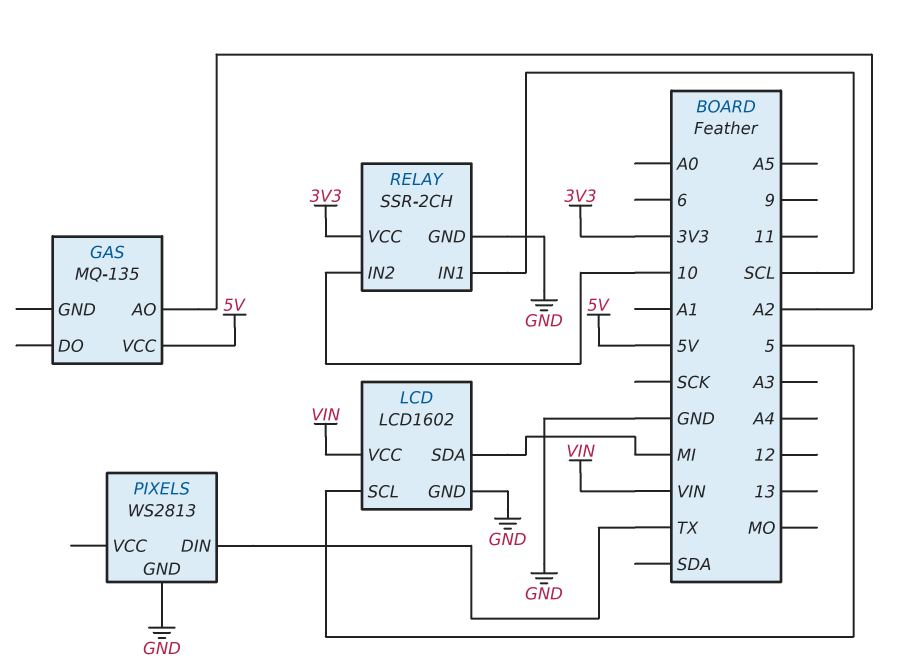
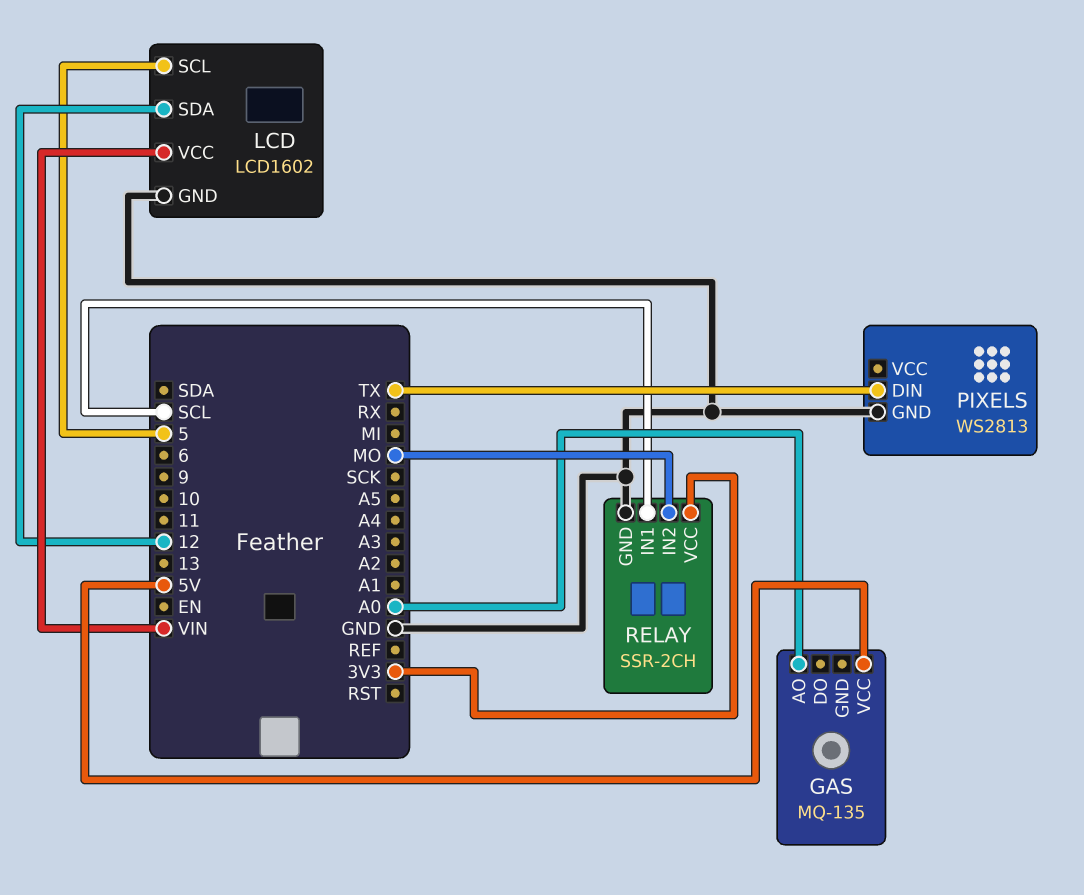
GAS pin AO: A2 -> A0
LCD pin SDA: MI -> 12
RELAY pin IN2: 10 -> MO

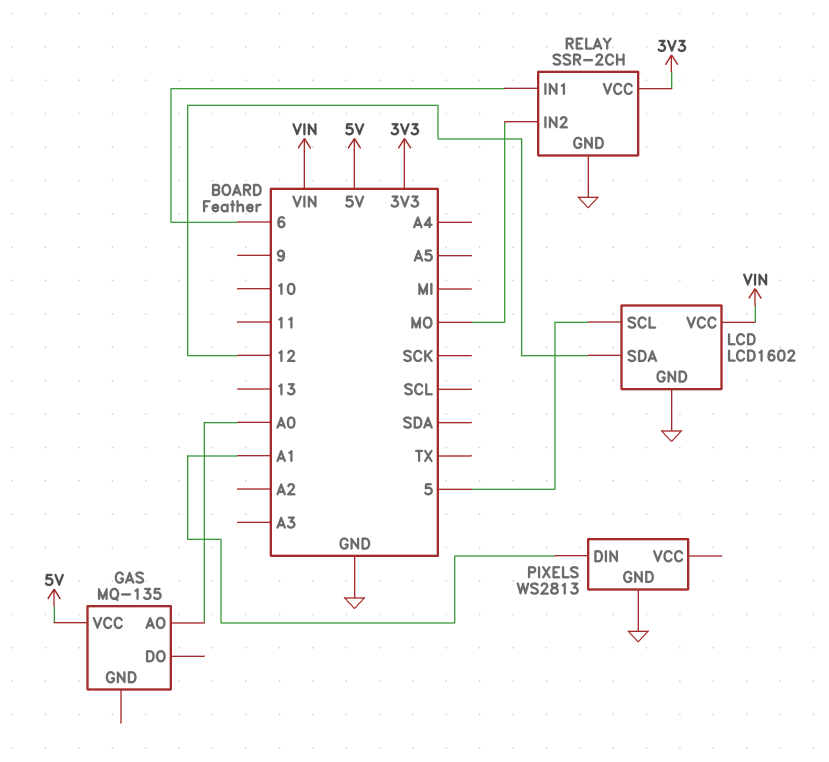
PIXELS pin DIN: TX -> A1
RELAY pin IN1: SCL -> 6

